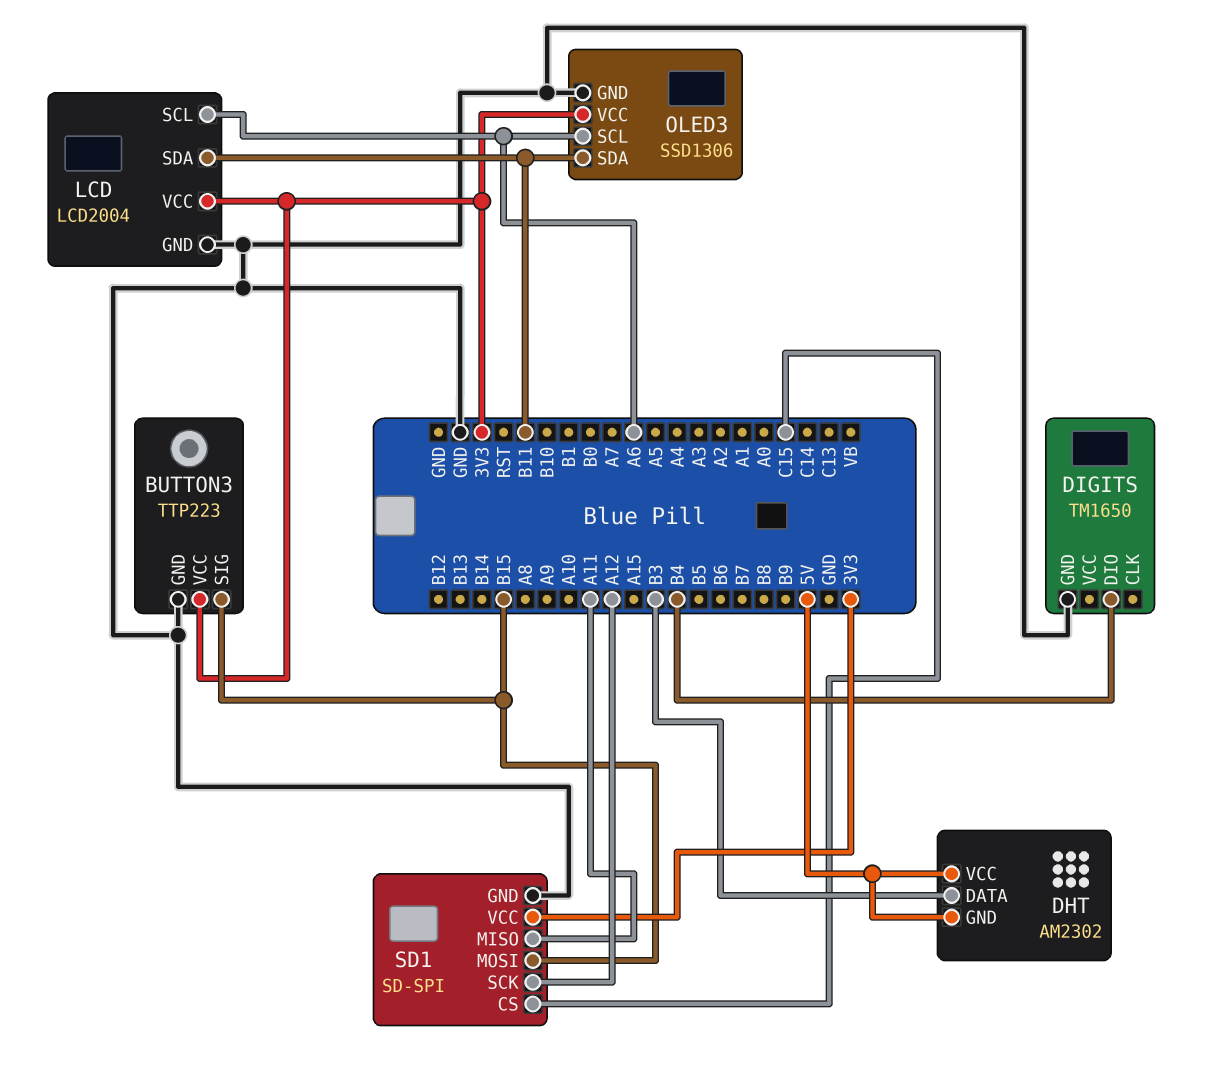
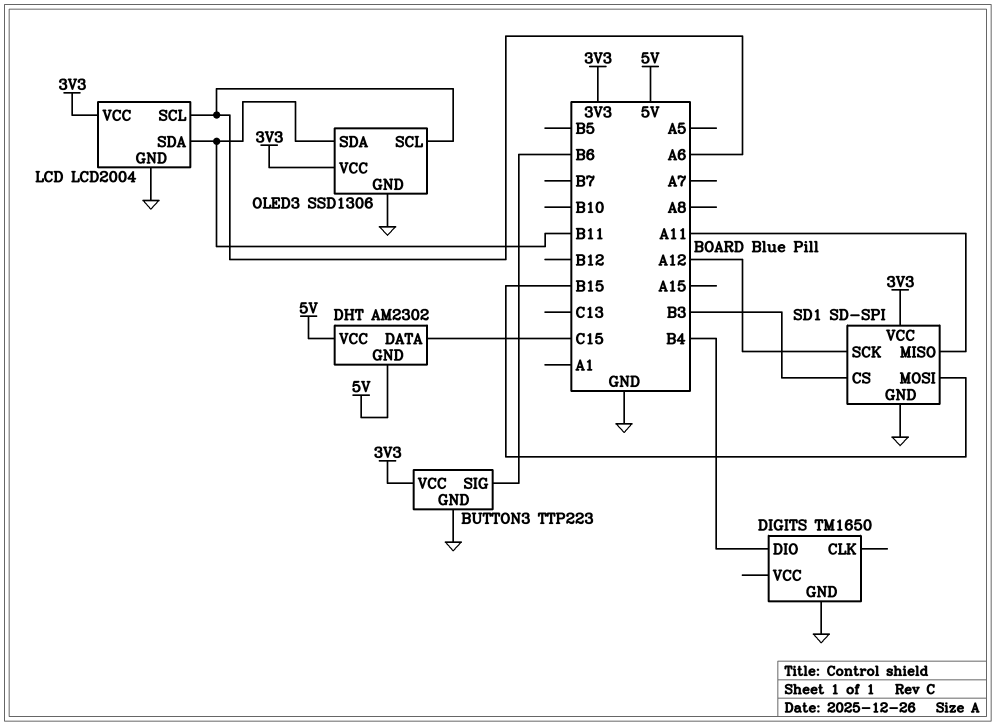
BUTTON3 pin SIG: B15 -> B6
DHT pin DATA: B3 -> C15
SD1 pin CS: C15 -> B3

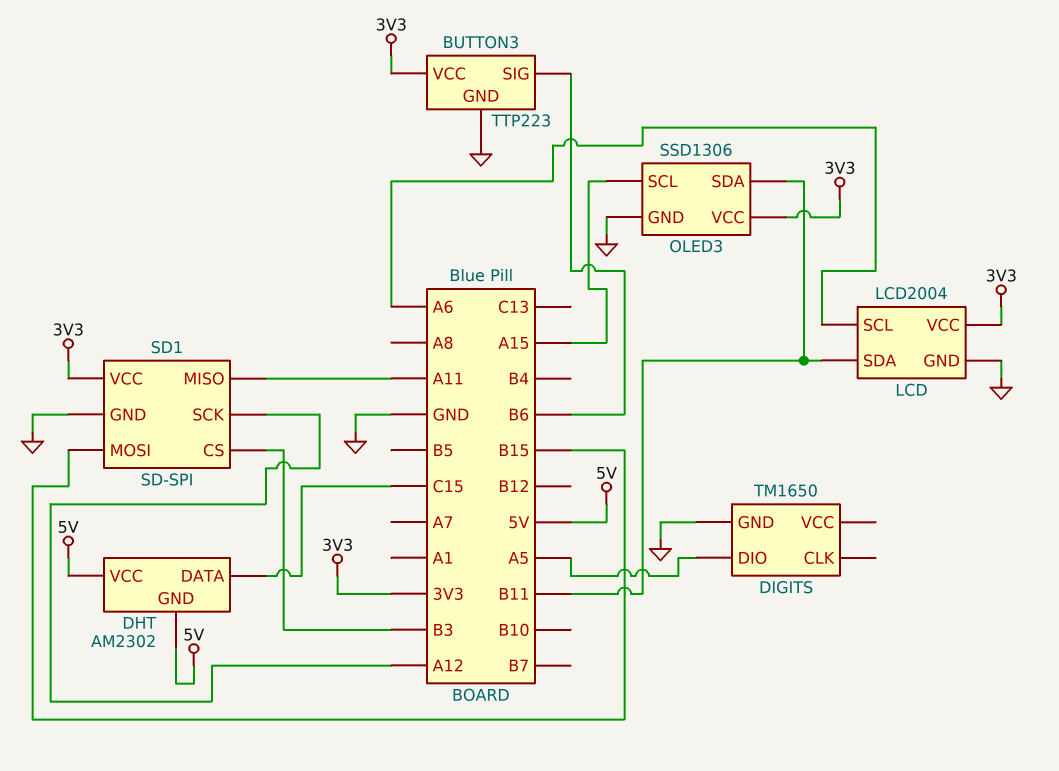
DIGITS pin DIO: B4 -> A5
OLED3 pin SCL: A6 -> A15

